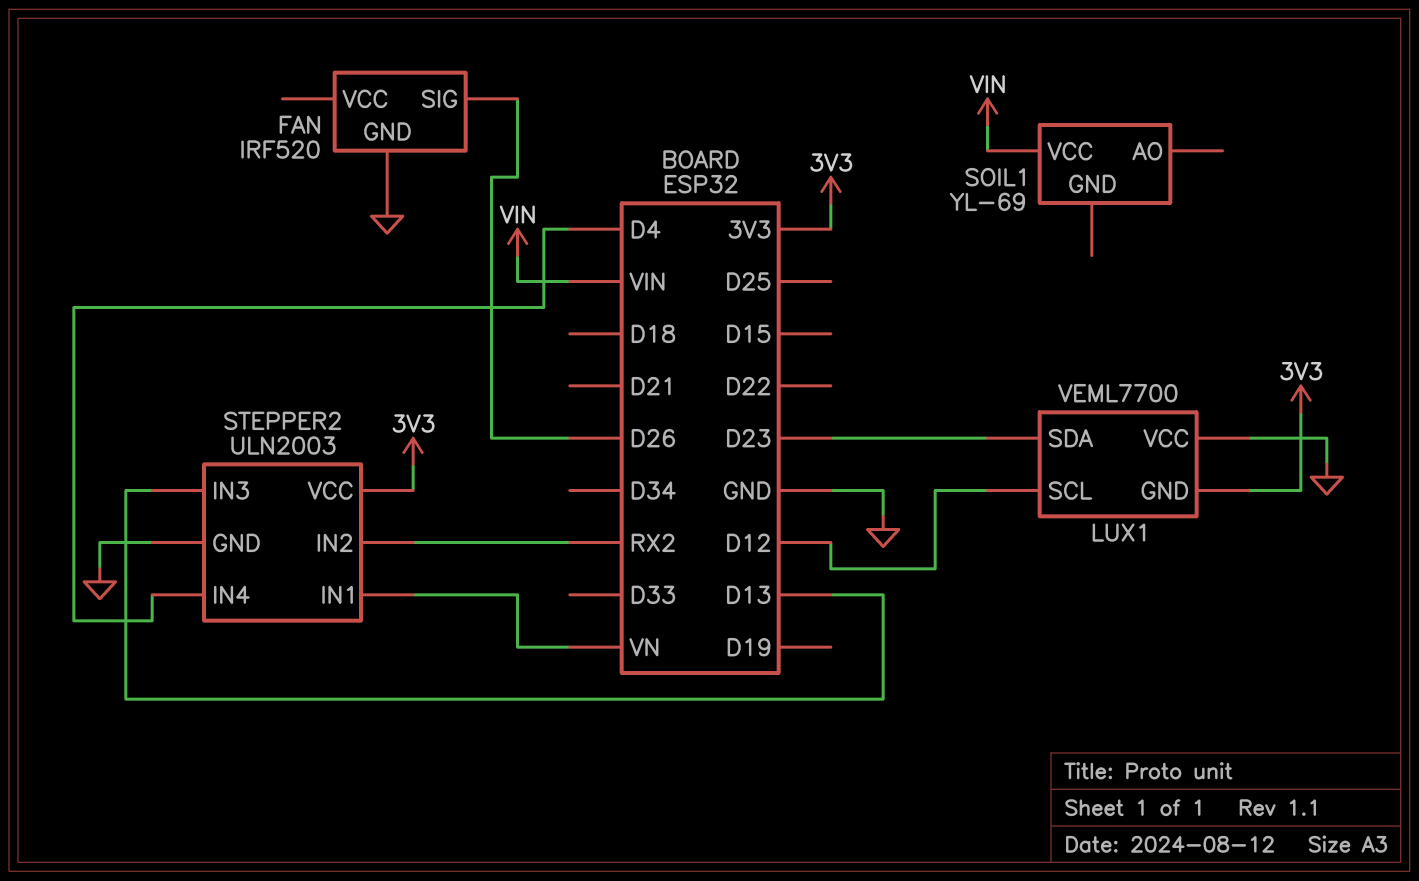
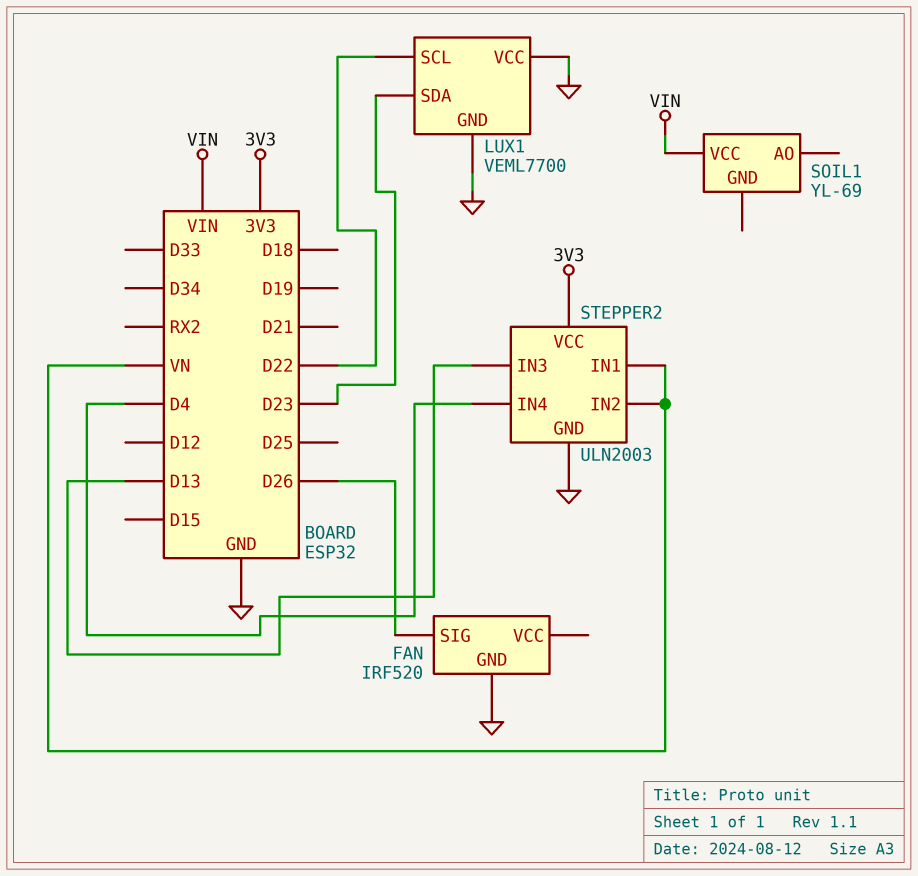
LUX1 pin GND: 3V3 -> GND
LUX1 pin SCL: D12 -> D22
STEPPER2 pin IN2: RX2 -> VN

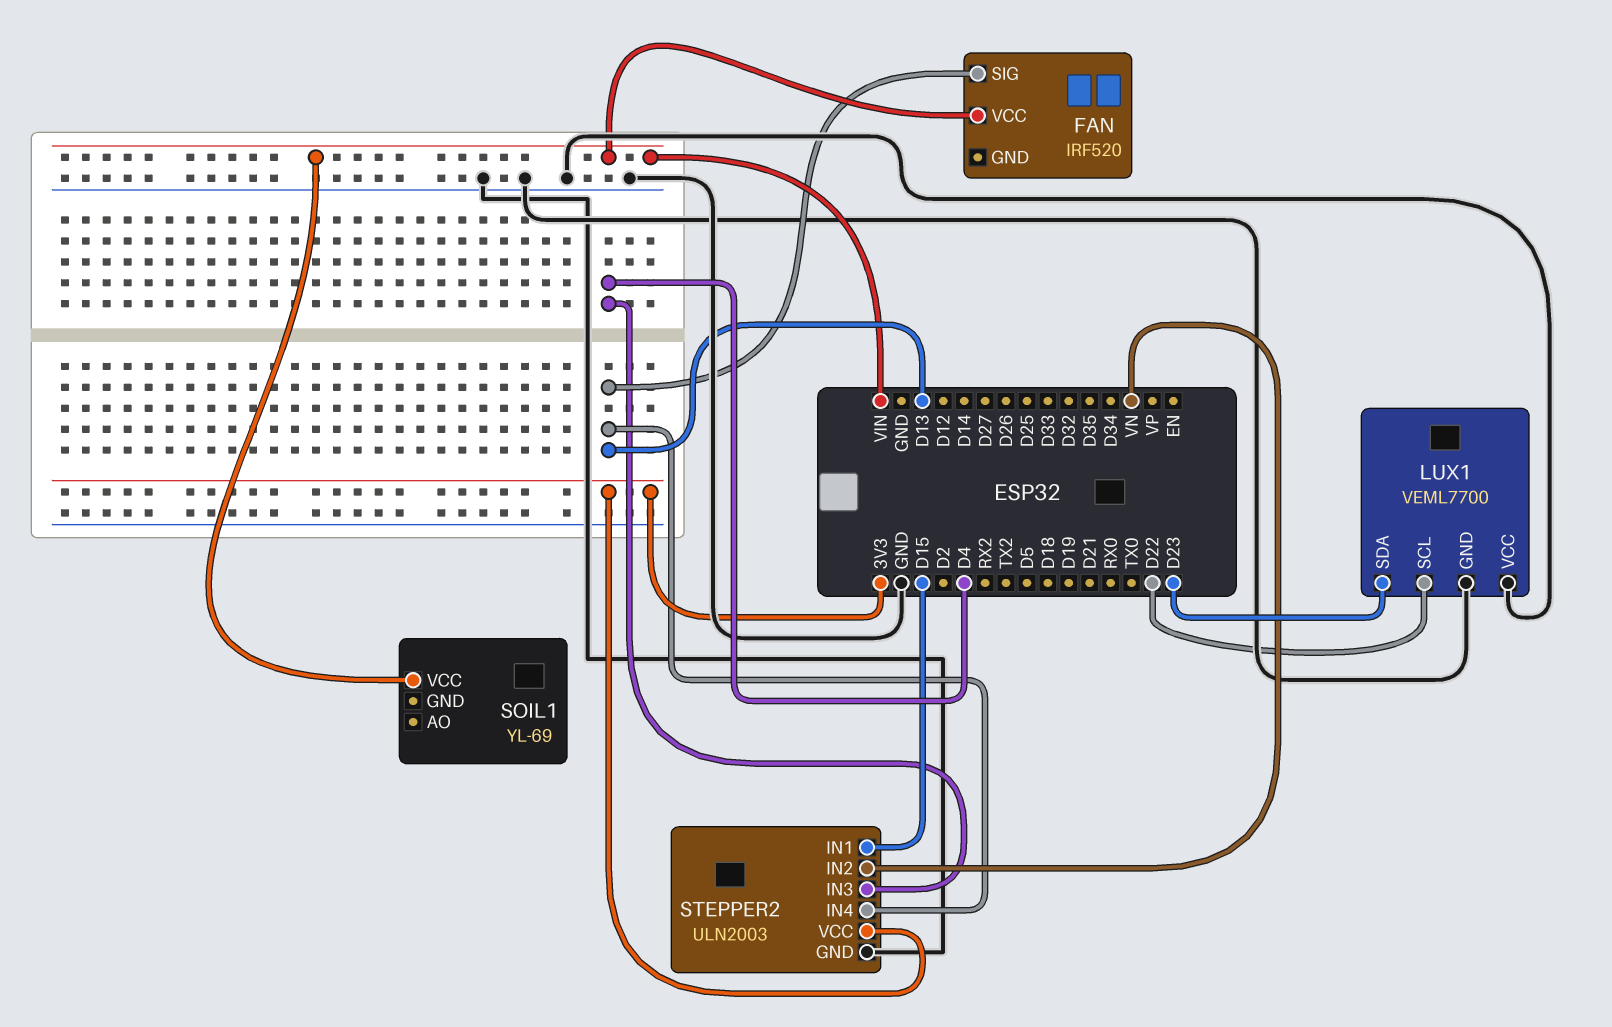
FAN pin GND: GND -> none
FAN pin SIG: D26 -> D13
FAN pin VCC: none -> VIN
STEPPER2 pin IN1: VN -> D15
STEPPER2 pin IN3: D13 -> D4
STEPPER2 pin IN4: D4 -> D13

